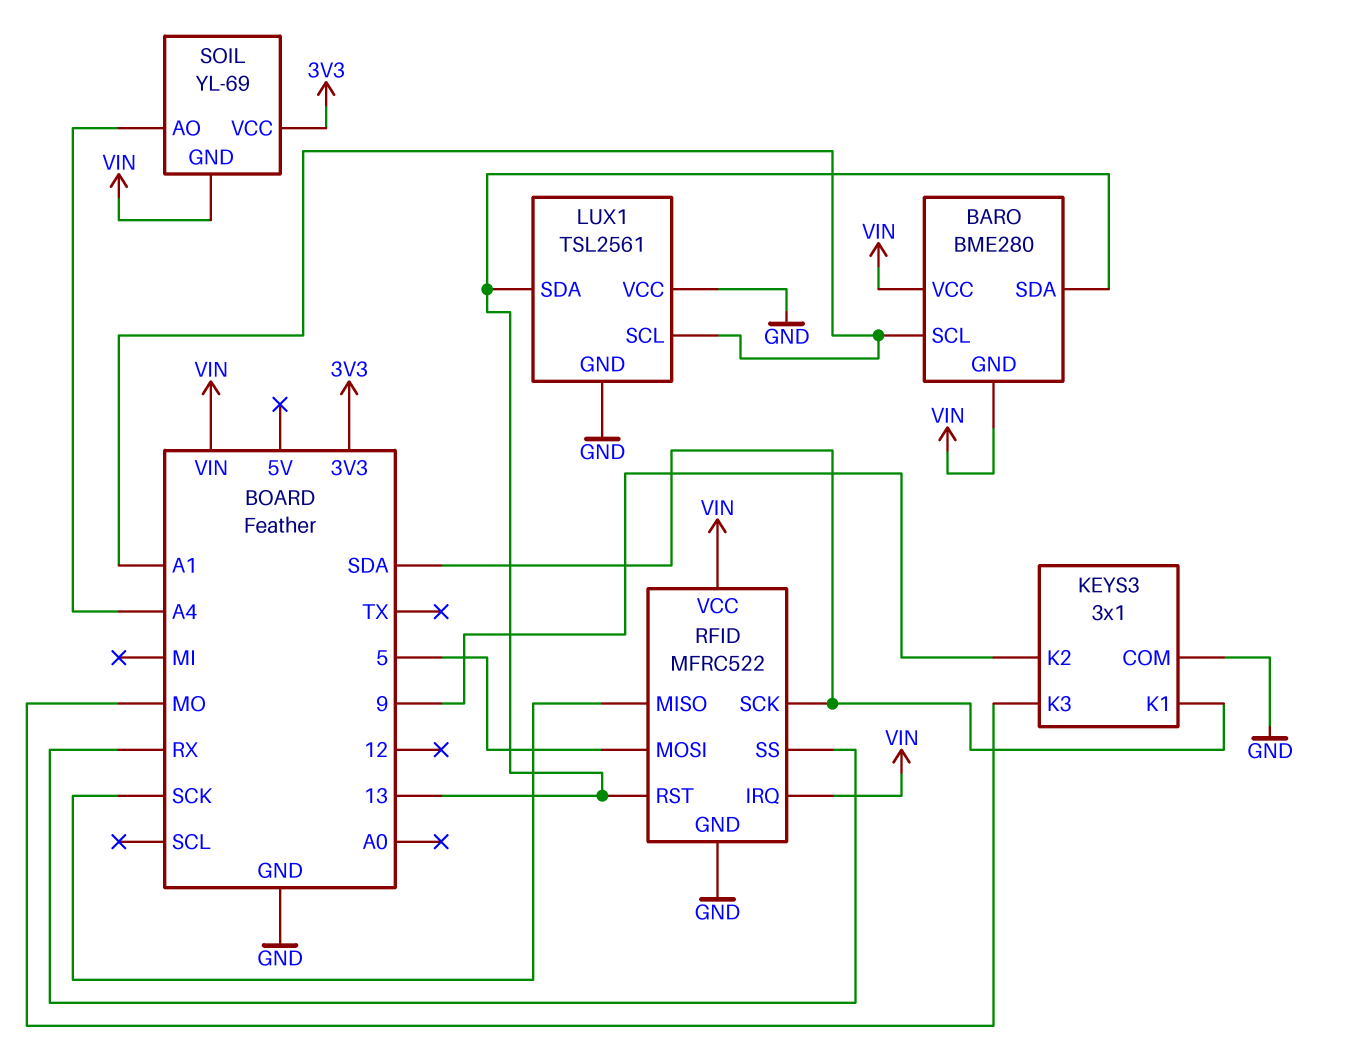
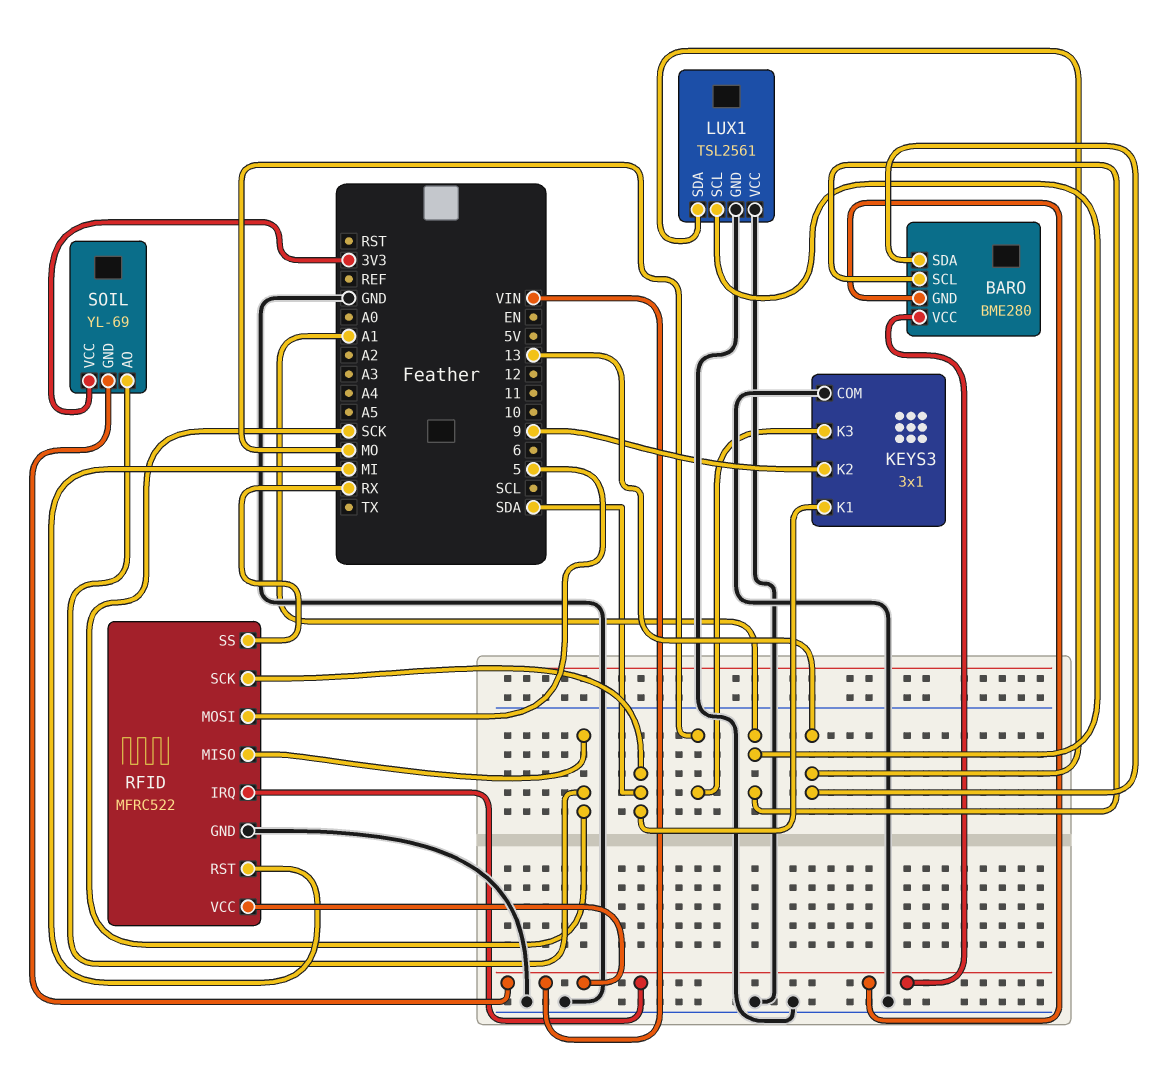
RFID pin RST: 13 -> MI
SOIL pin AO: A4 -> SCK

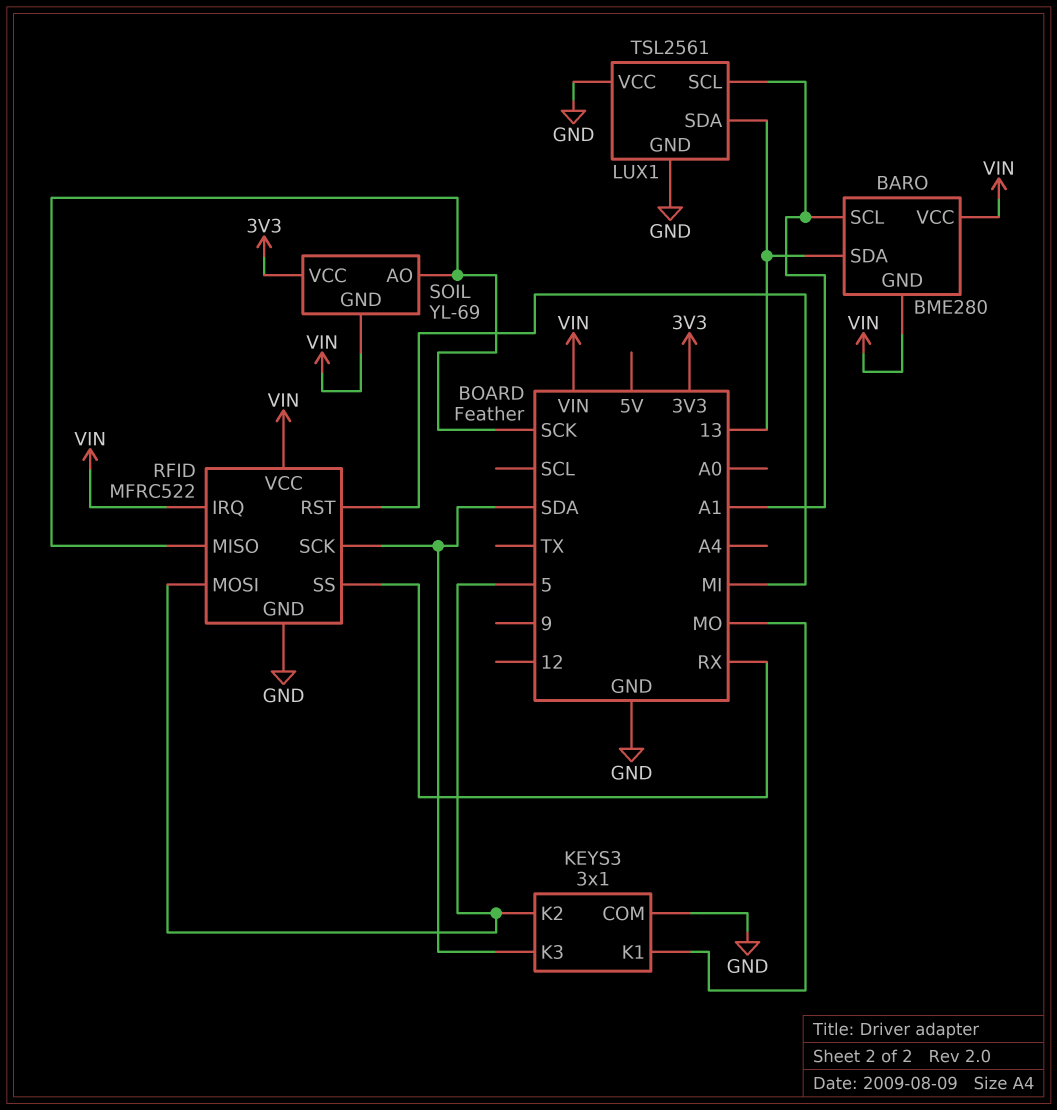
KEYS3 pin K1: SDA -> MO
KEYS3 pin K2: 9 -> 5
KEYS3 pin K3: MO -> SDA

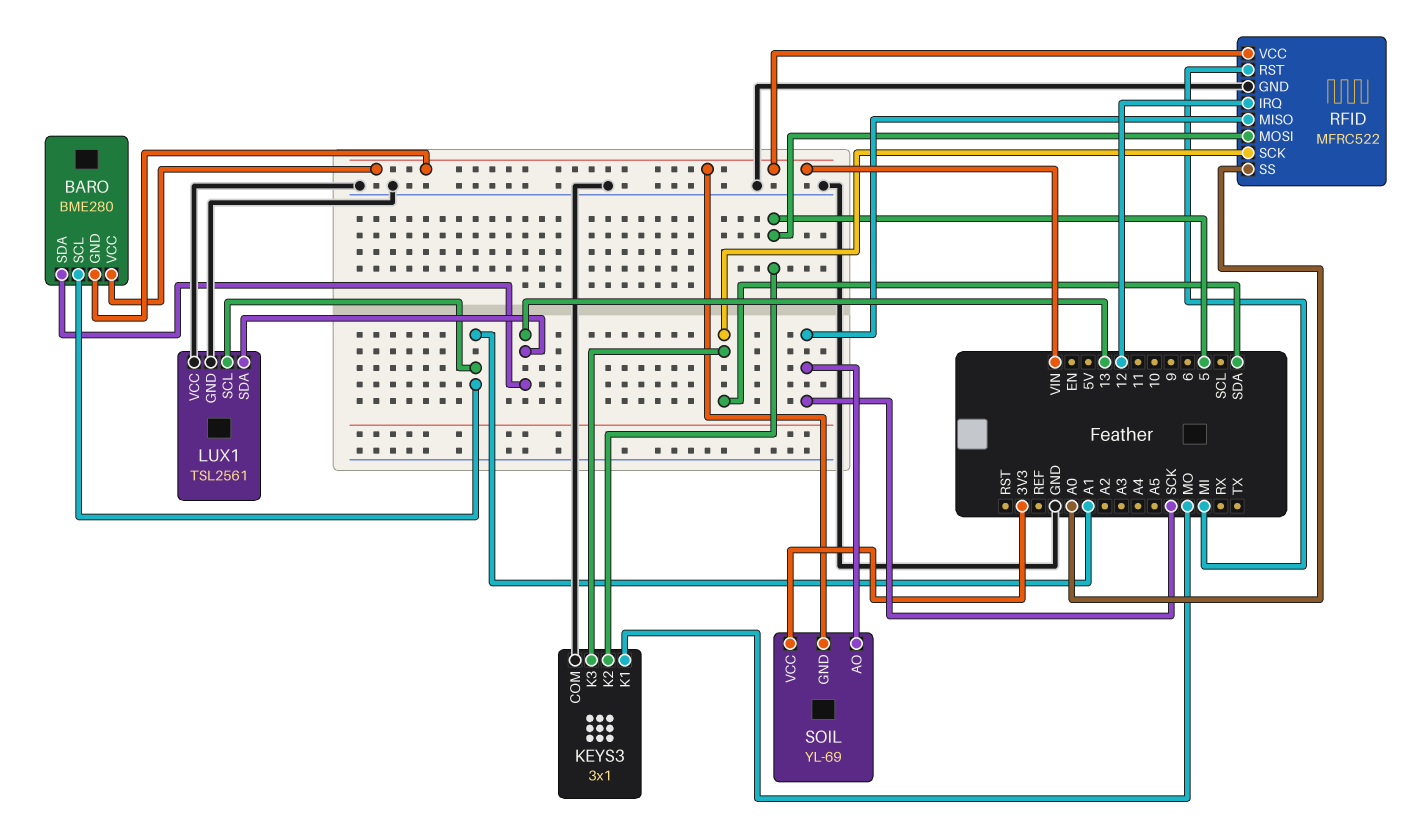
RFID pin IRQ: VIN -> 12
RFID pin SS: RX -> A0

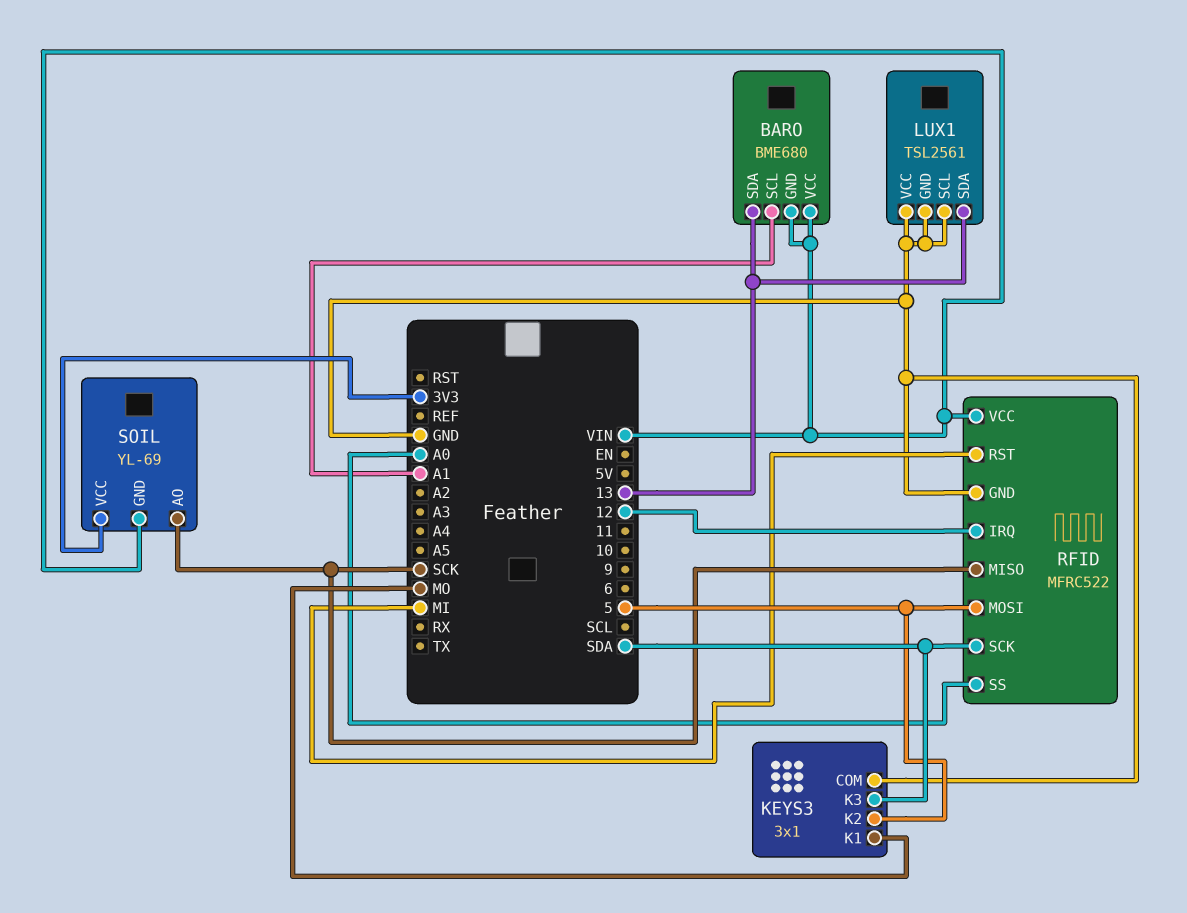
BARO: BME280 -> BME680
LUX1 pin SCL: A1 -> GND

